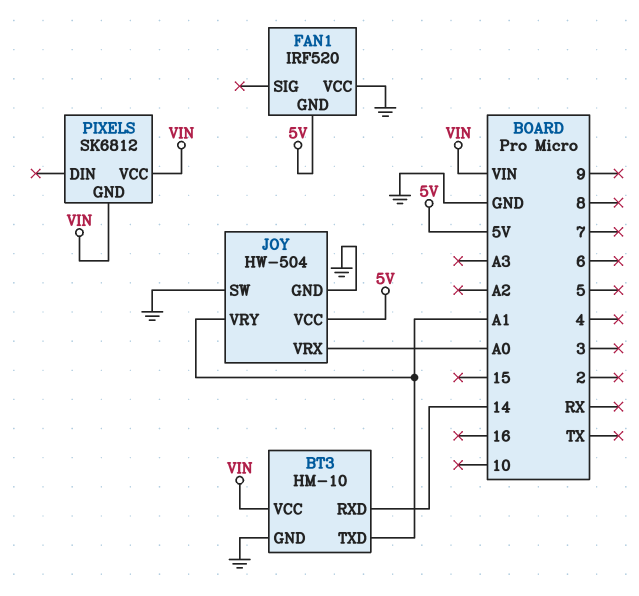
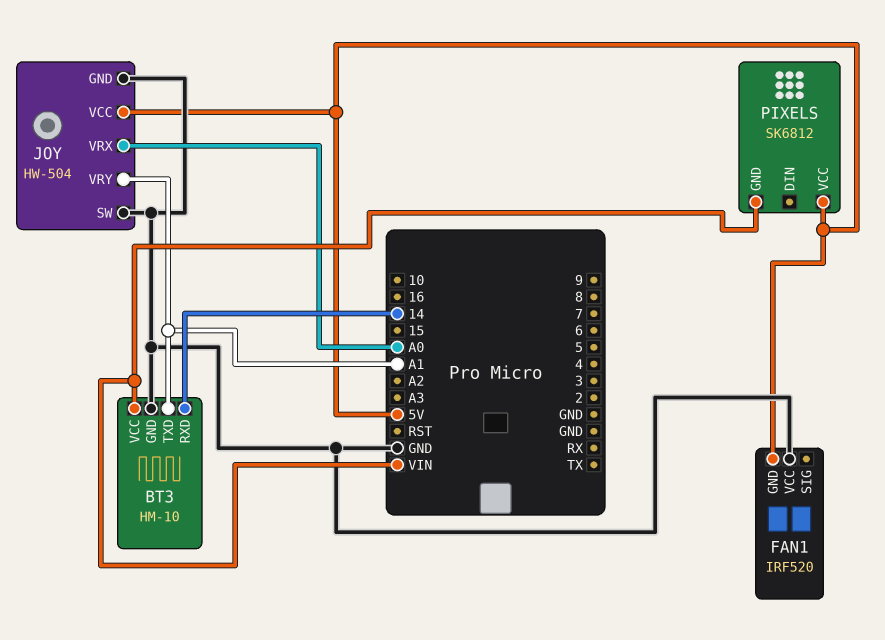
PIXELS pin VCC: VIN -> 5V

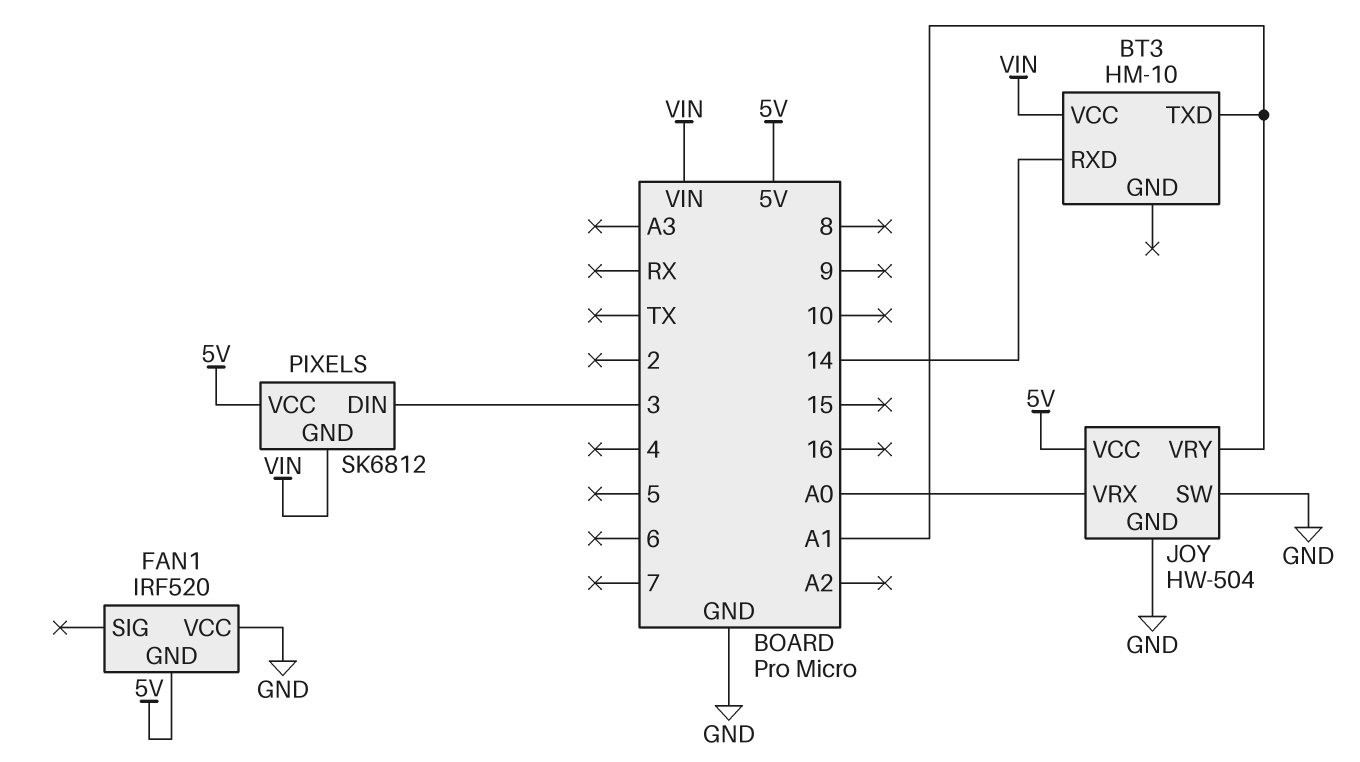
BT3 pin GND: GND -> none
PIXELS pin DIN: none -> 3

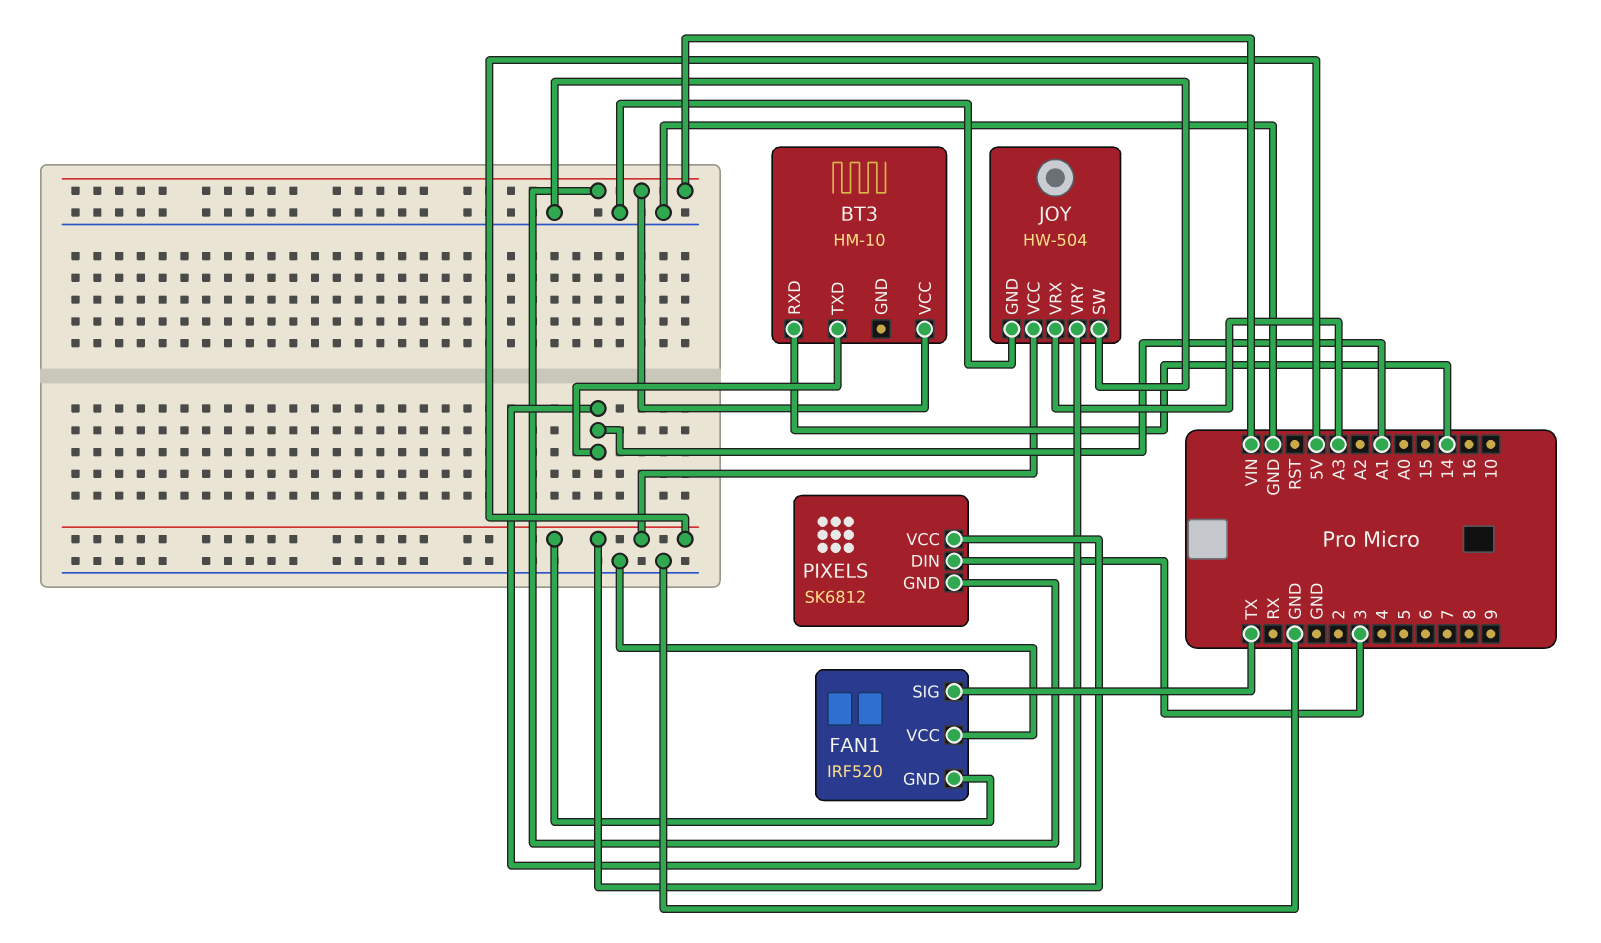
FAN1 pin SIG: none -> TX
JOY pin VRX: A0 -> A3

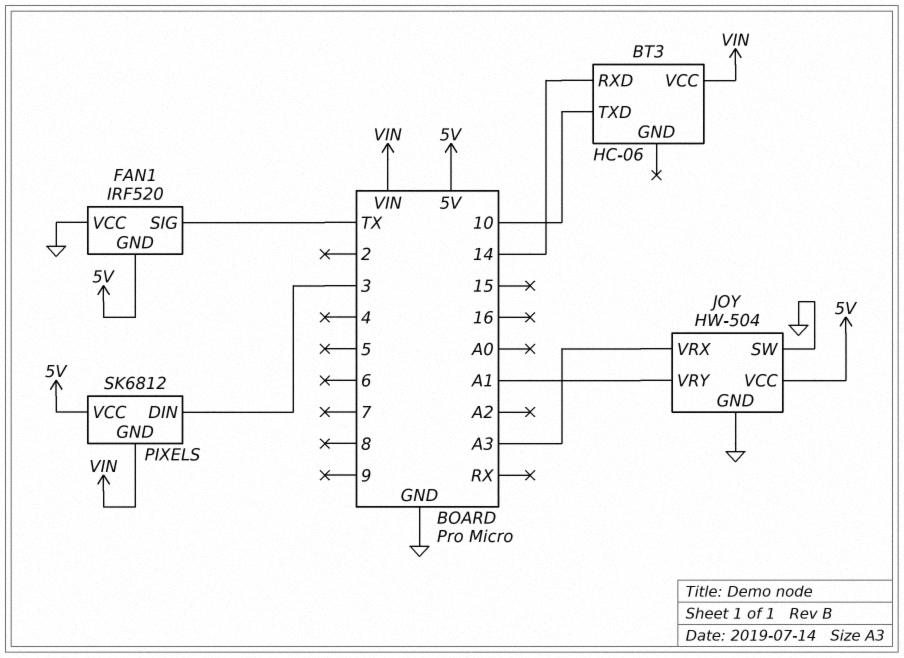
BT3: HM-10 -> HC-06
BT3 pin TXD: A1 -> 10

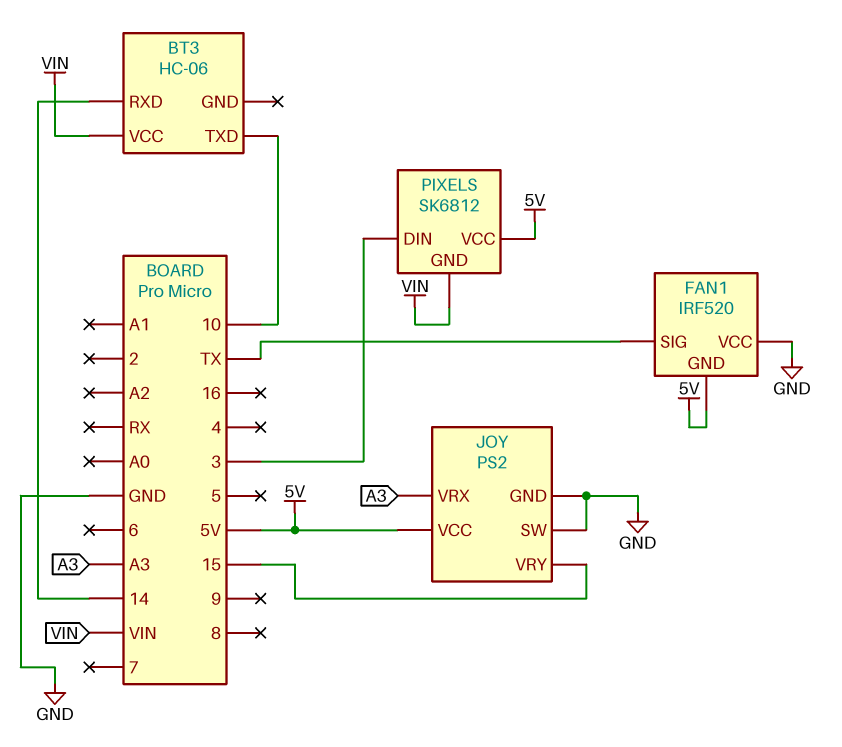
JOY: HW-504 -> PS2
JOY pin VRY: A1 -> 15

